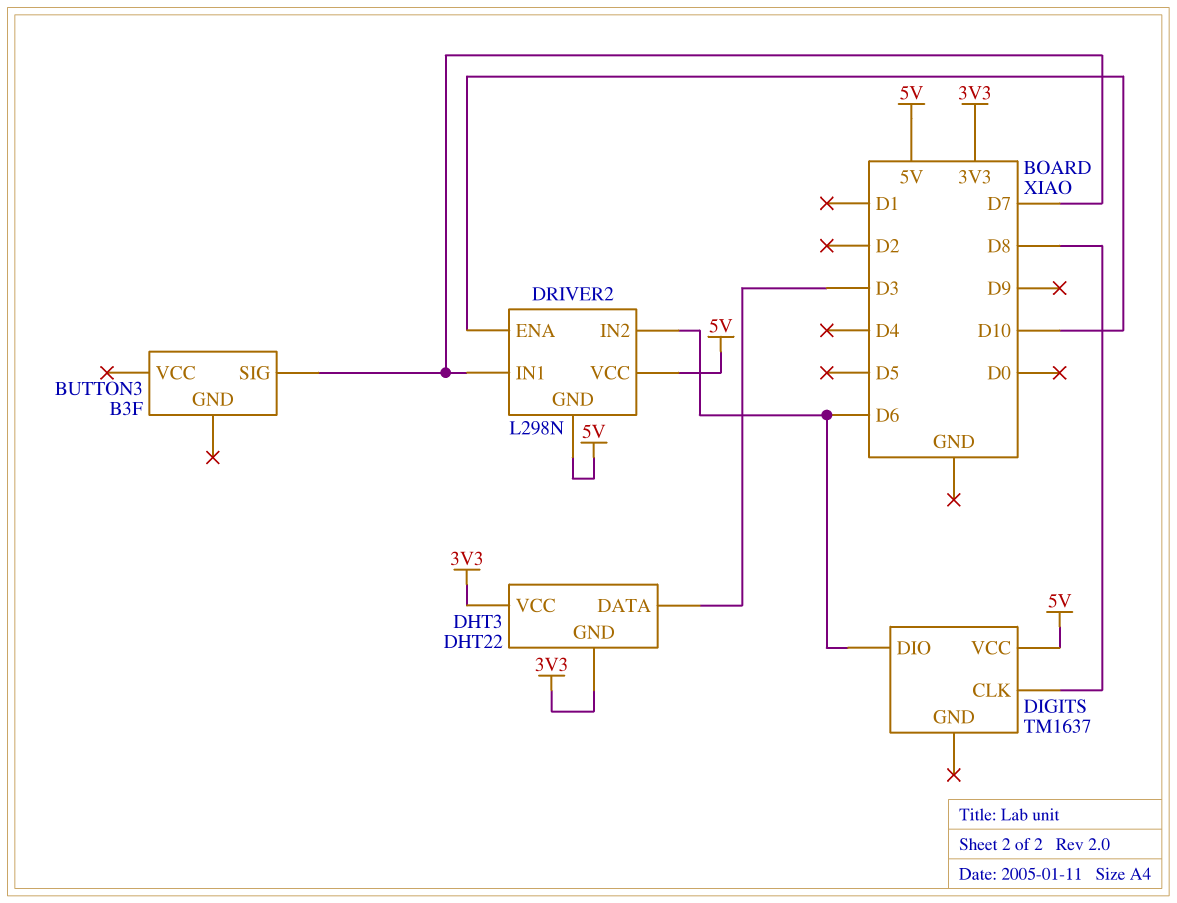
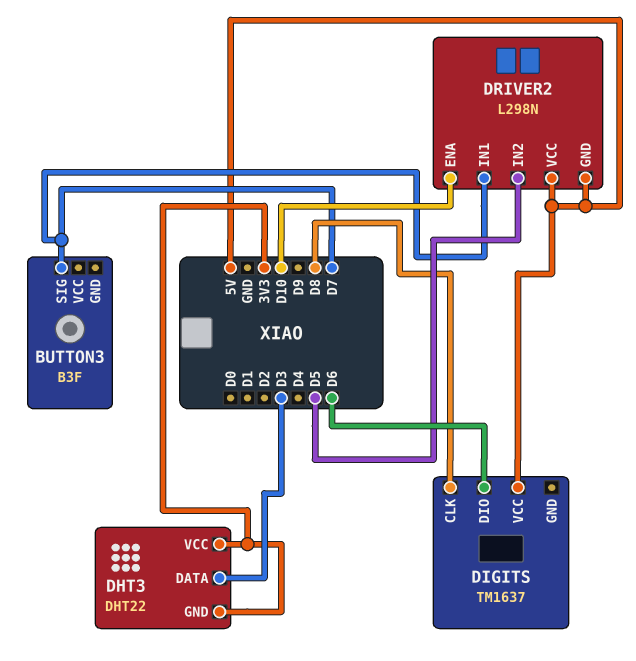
DRIVER2 pin IN2: D6 -> D5

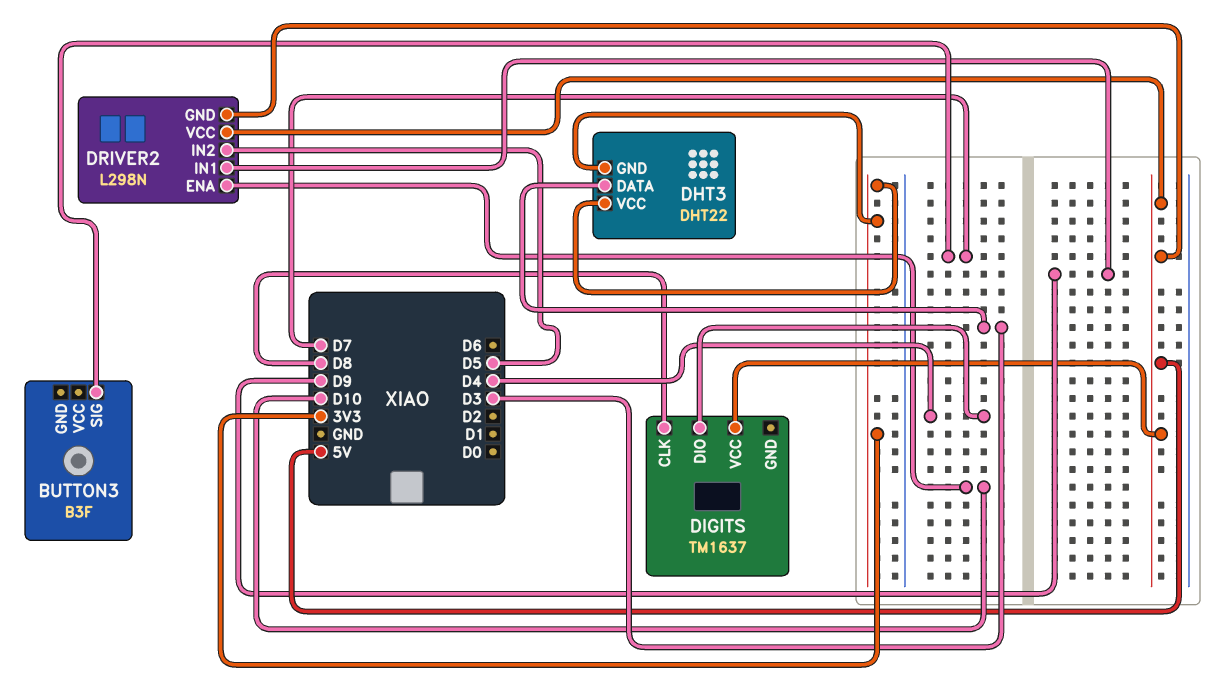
DIGITS pin DIO: D6 -> D4
DRIVER2 pin IN1: D7 -> D9

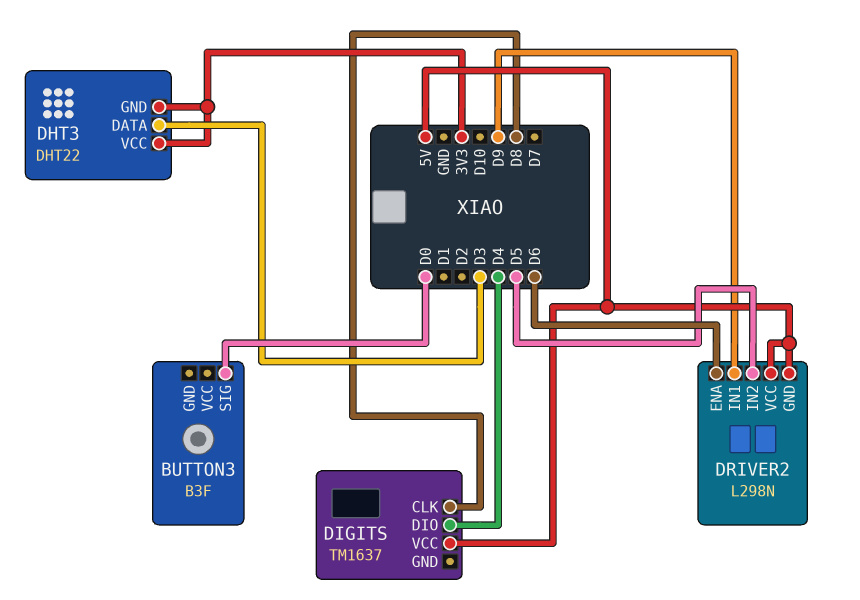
BUTTON3 pin SIG: D7 -> D0
DRIVER2 pin ENA: D10 -> D6

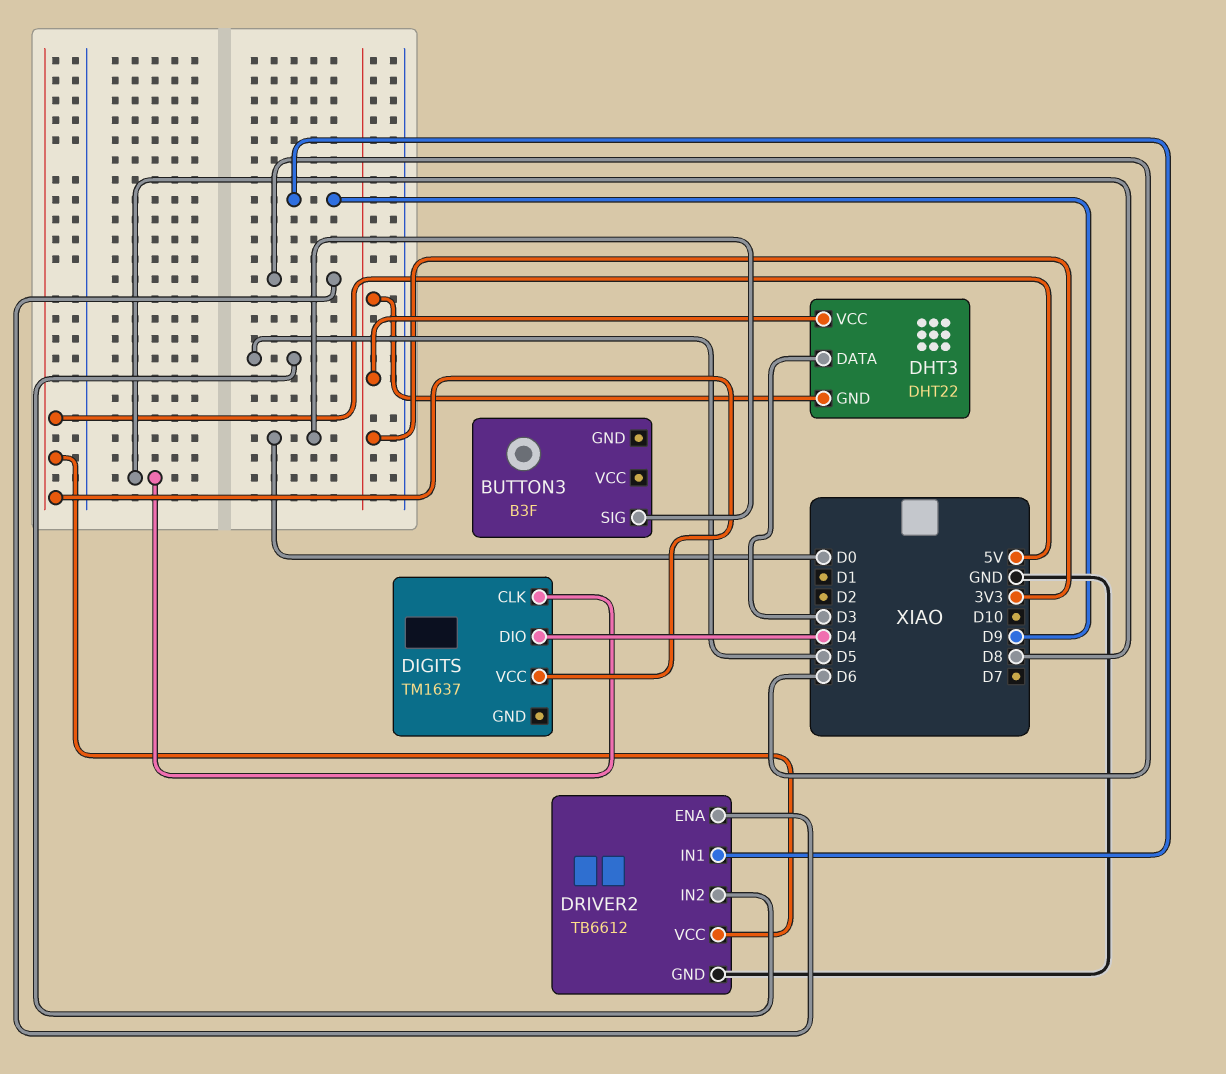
DRIVER2: L298N -> TB6612
DRIVER2 pin GND: 5V -> GND

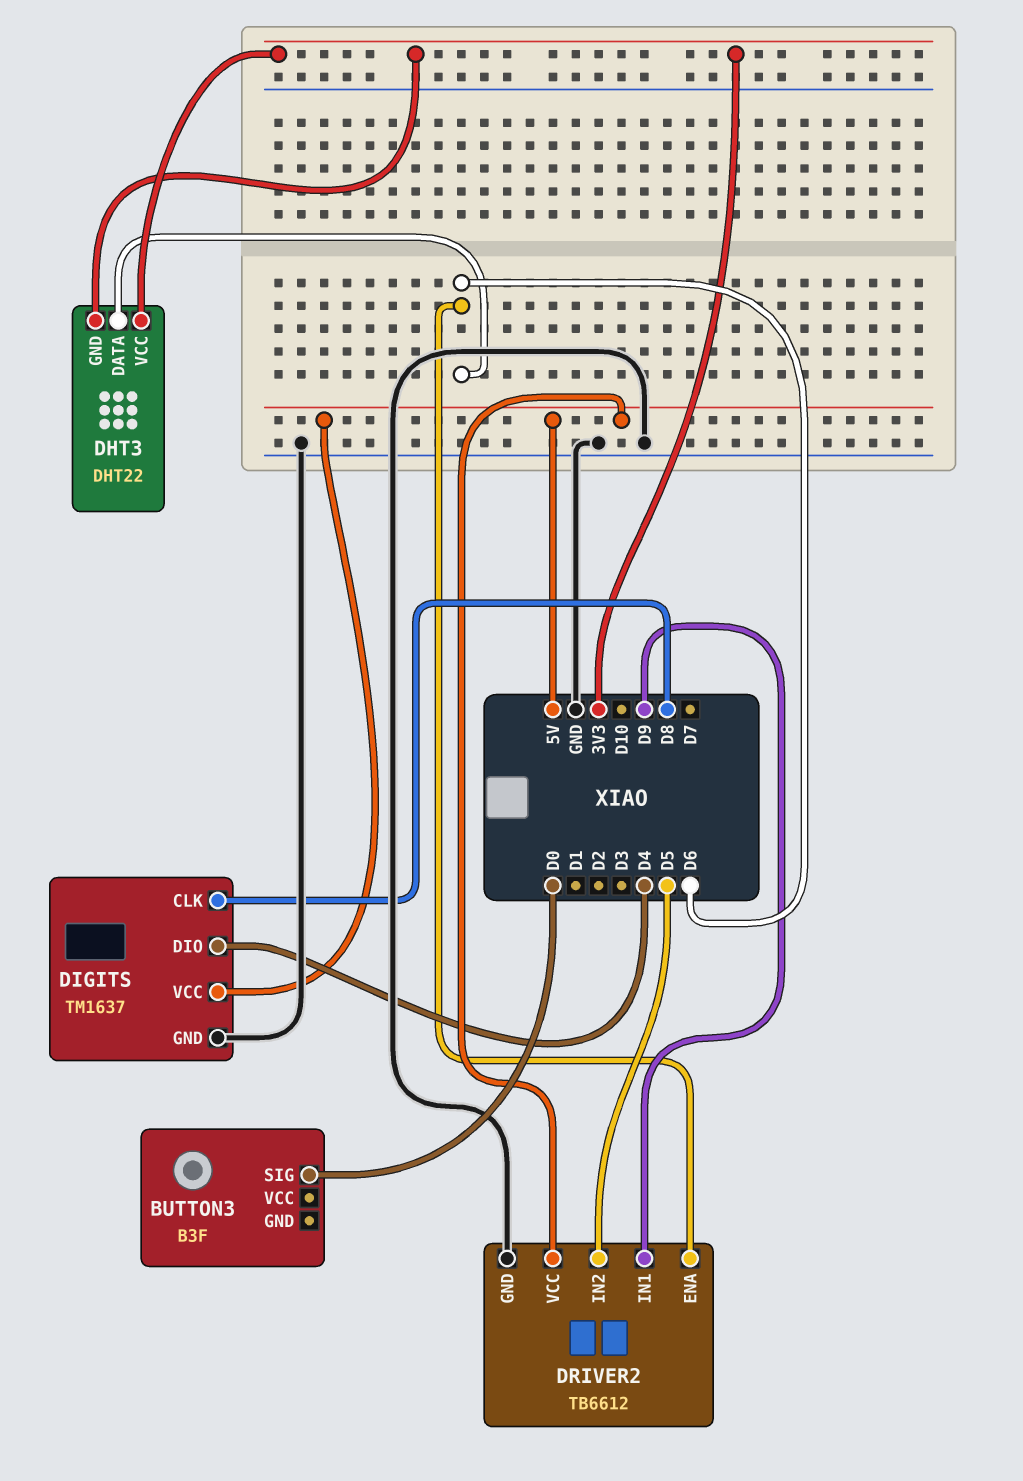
DHT3 pin DATA: D3 -> D6
DIGITS pin GND: none -> GND

